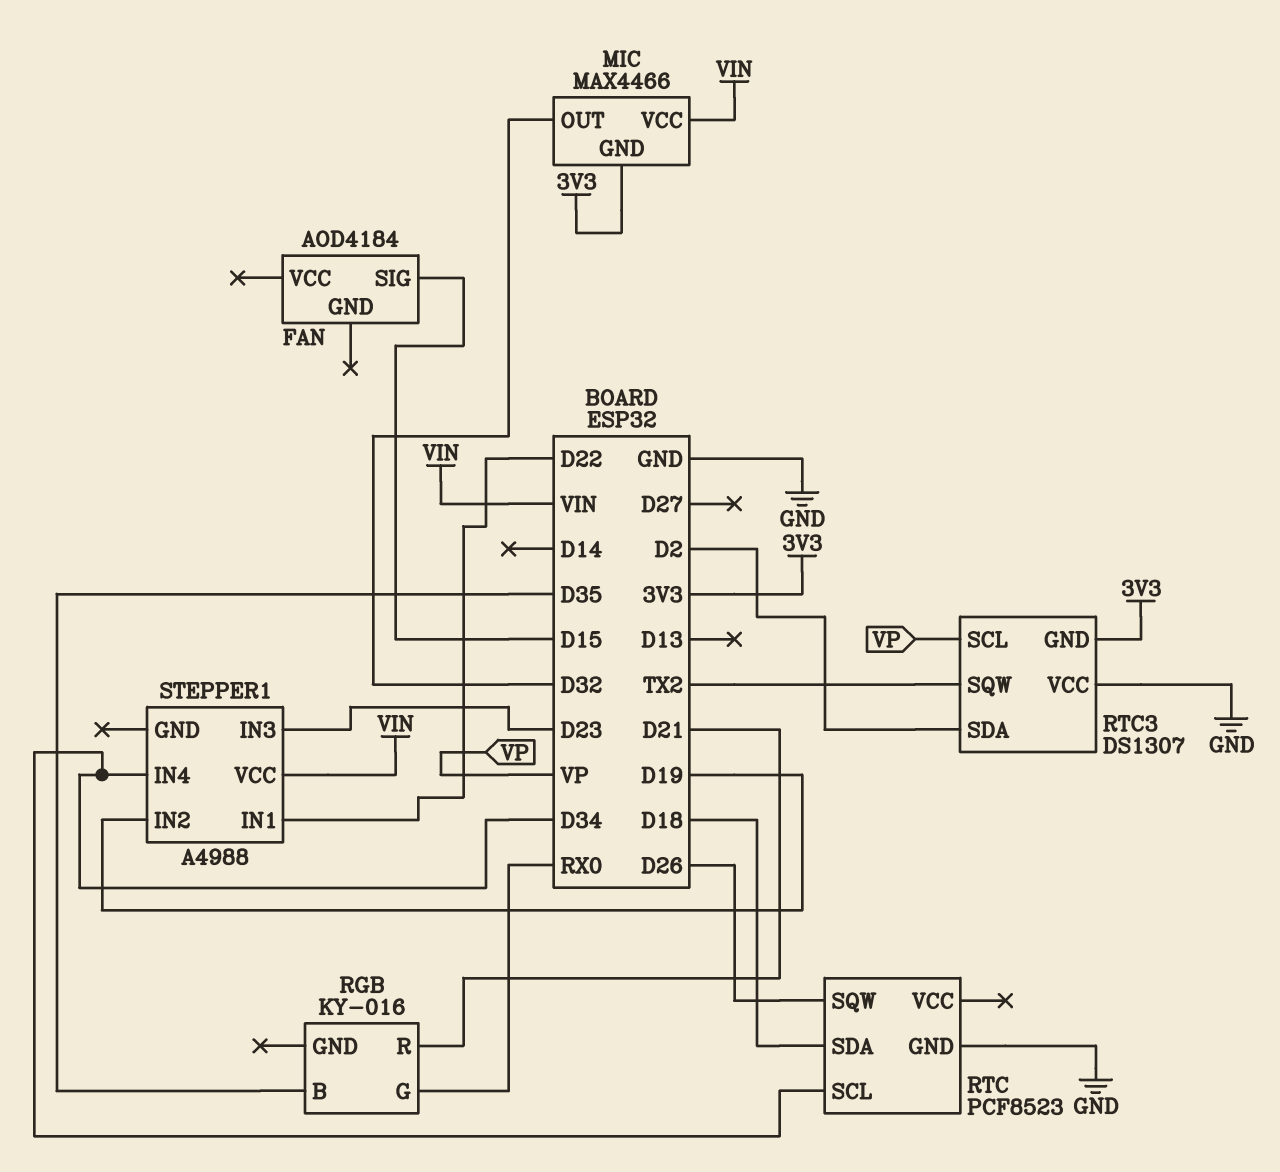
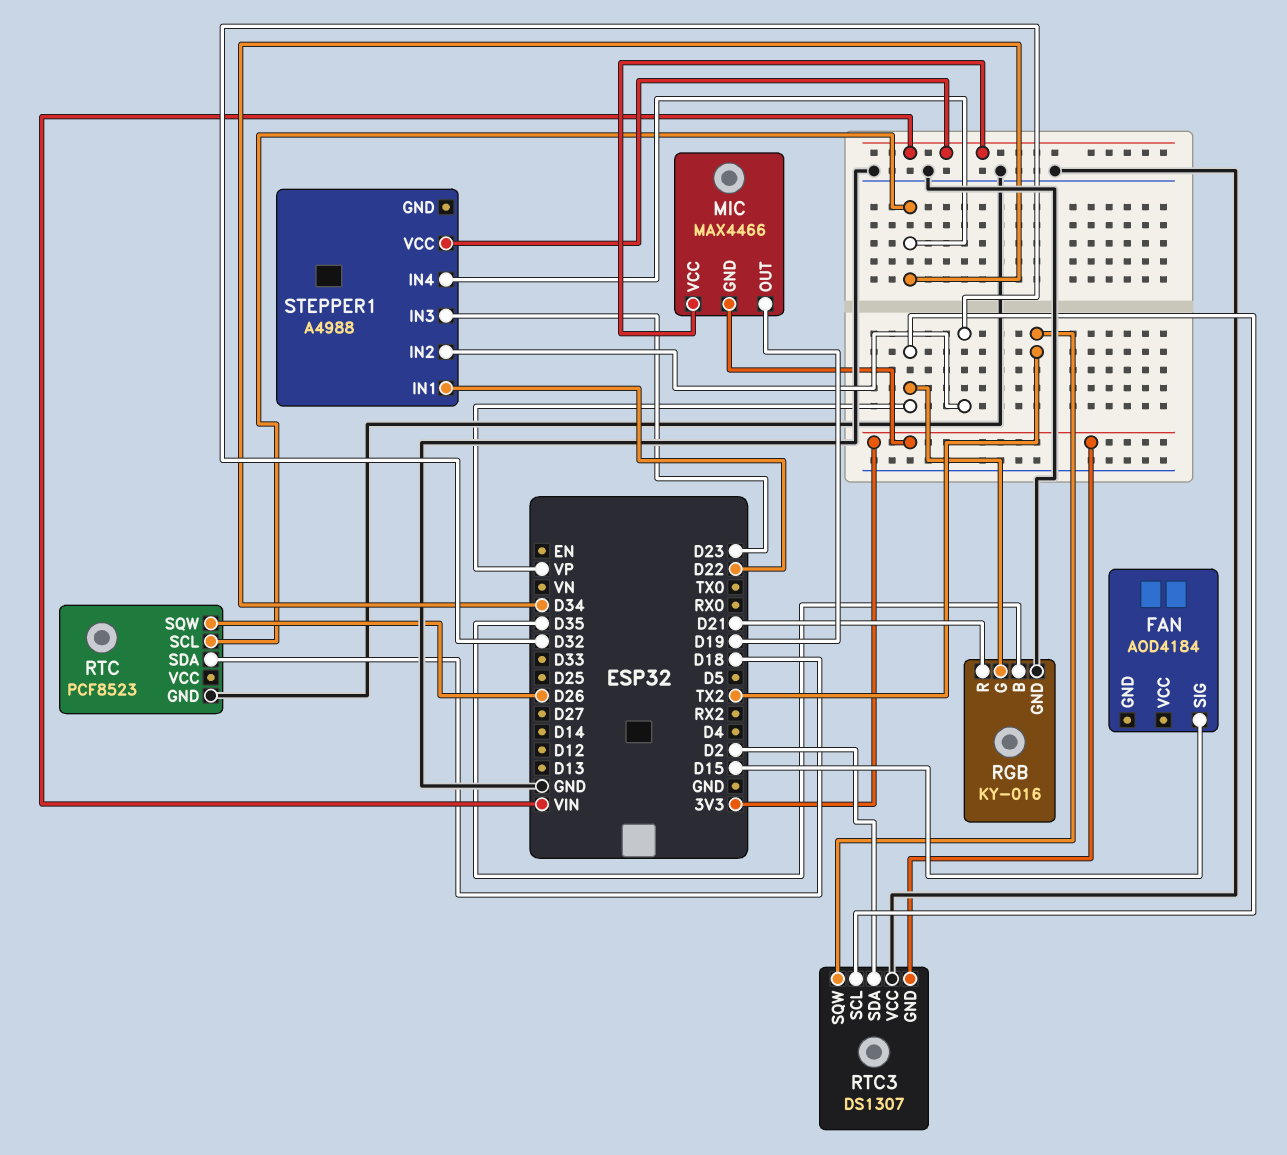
MIC pin OUT: D32 -> D19
RGB pin G: RX0 -> VP
RGB pin GND: none -> GND
STEPPER1 pin IN2: D19 -> D32

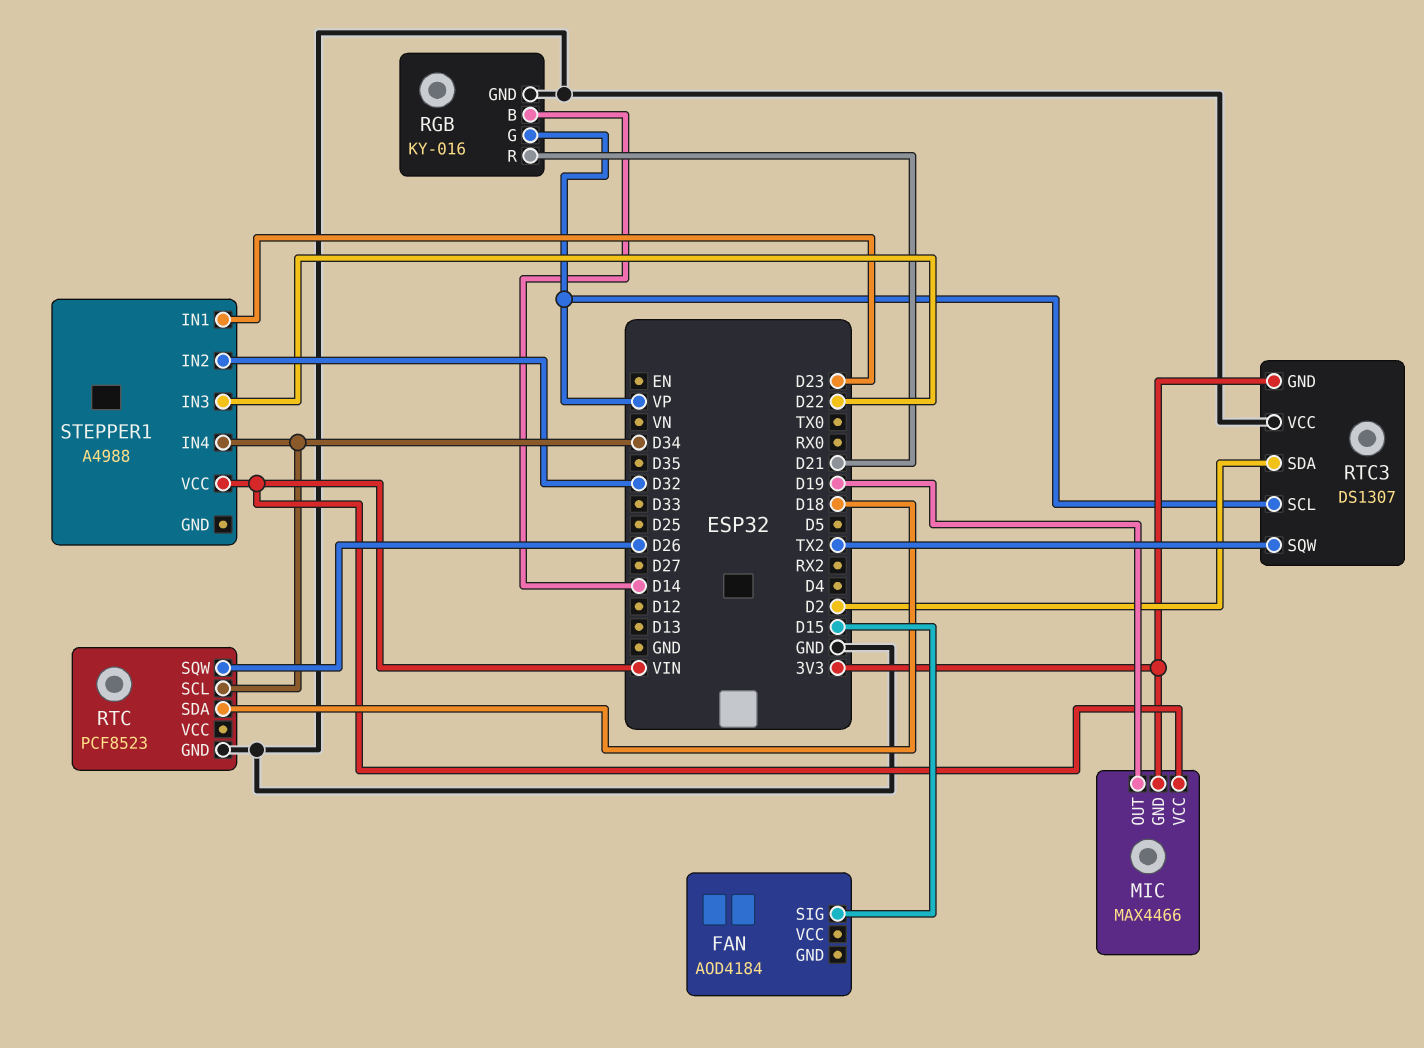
RGB pin B: D35 -> D14
STEPPER1 pin IN1: D22 -> D23
STEPPER1 pin IN3: D23 -> D22

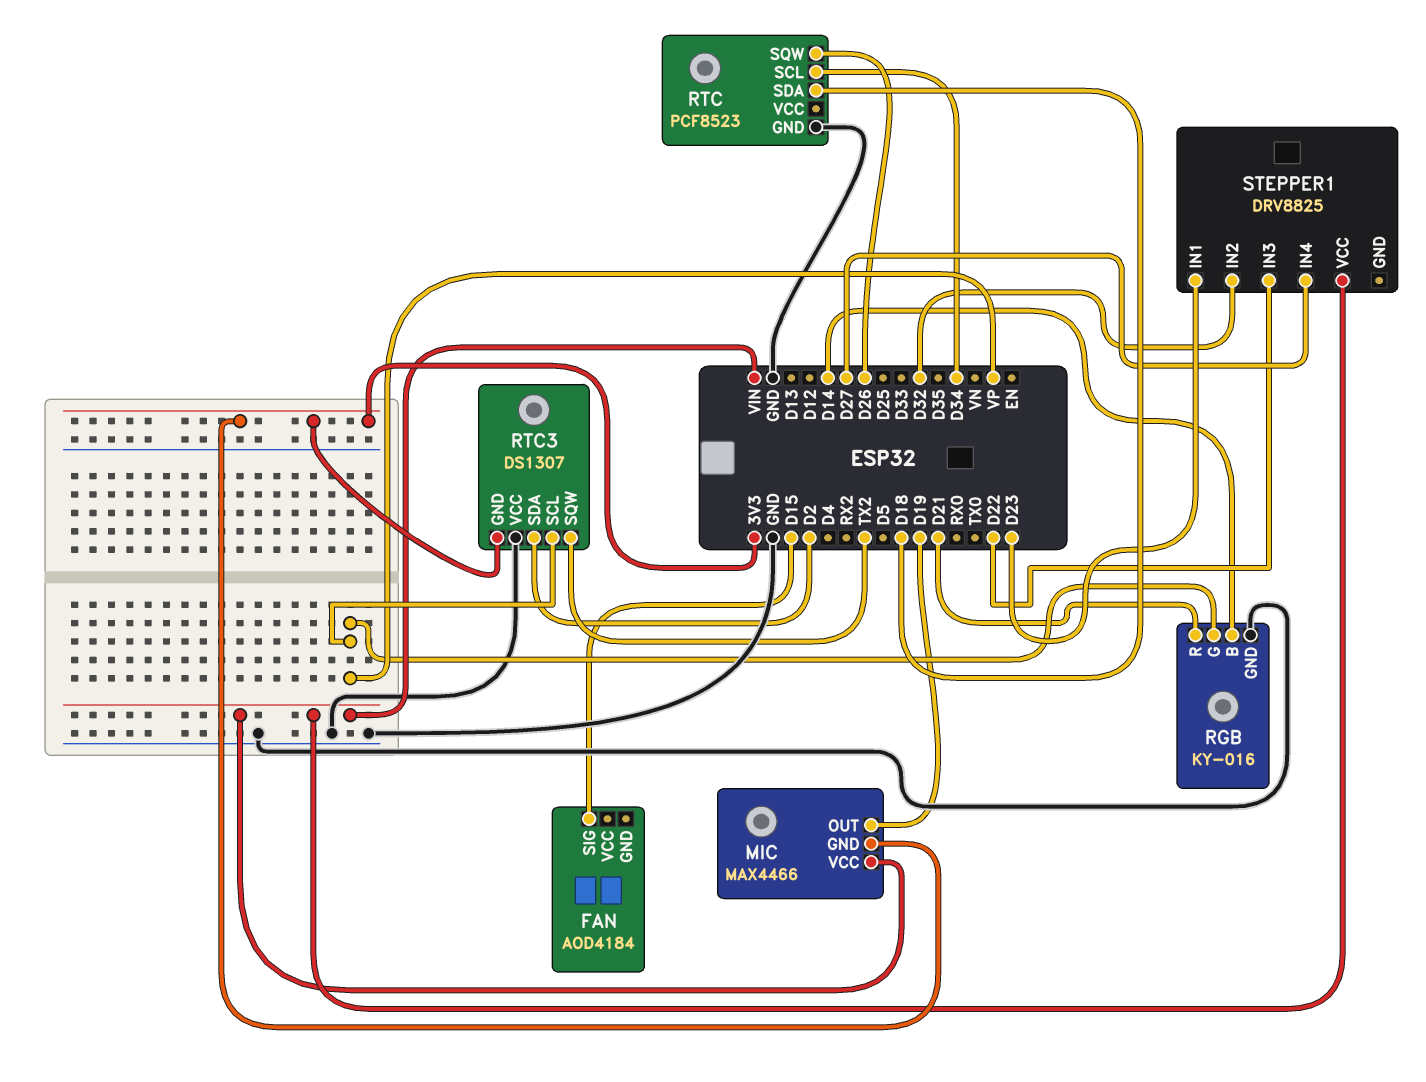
STEPPER1: A4988 -> DRV8825
STEPPER1 pin IN4: D34 -> D27

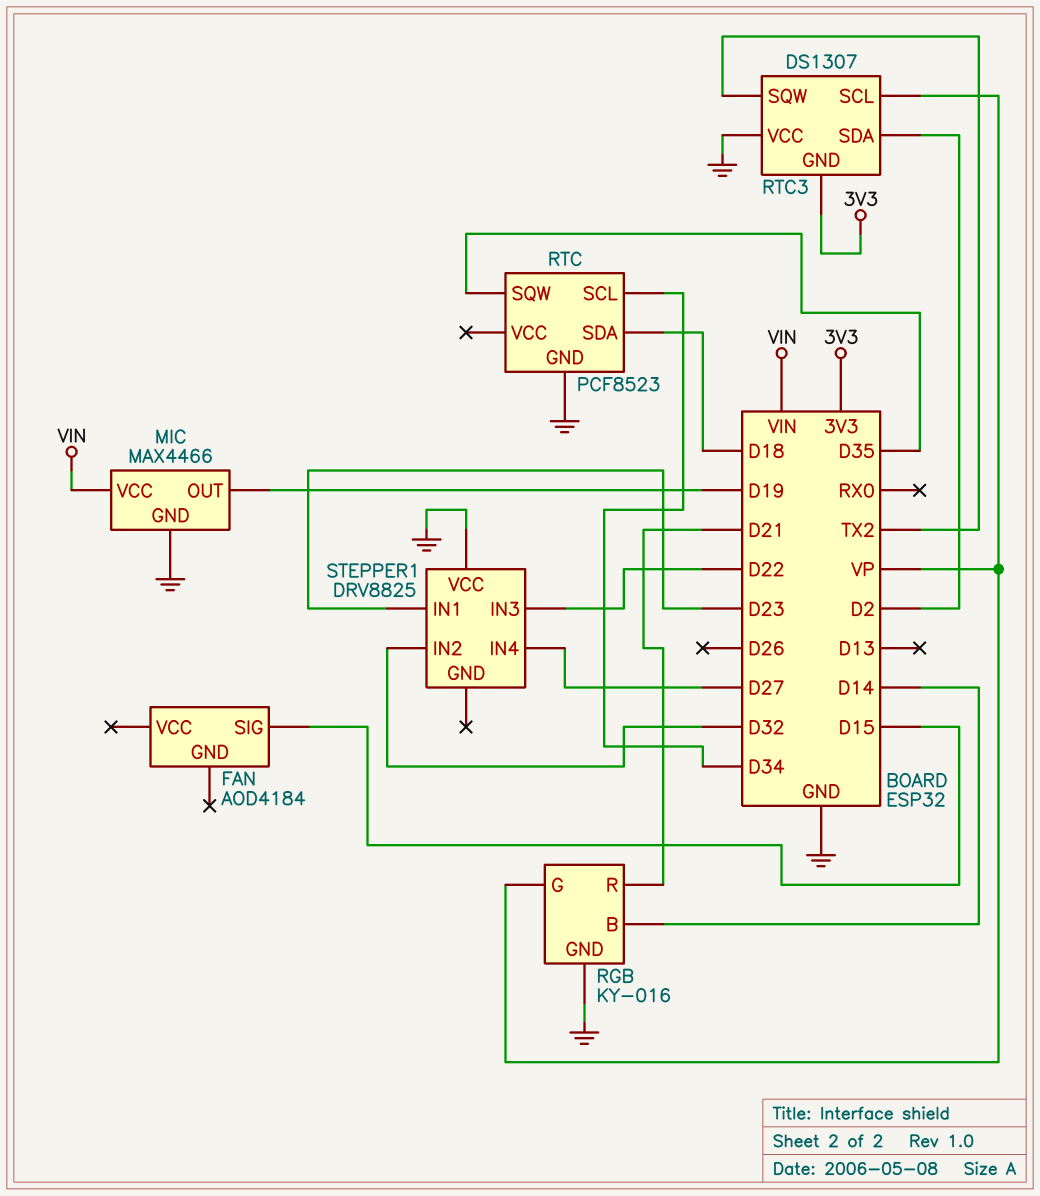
MIC pin GND: 3V3 -> GND
RTC pin SQW: D26 -> D35
STEPPER1 pin VCC: VIN -> GND

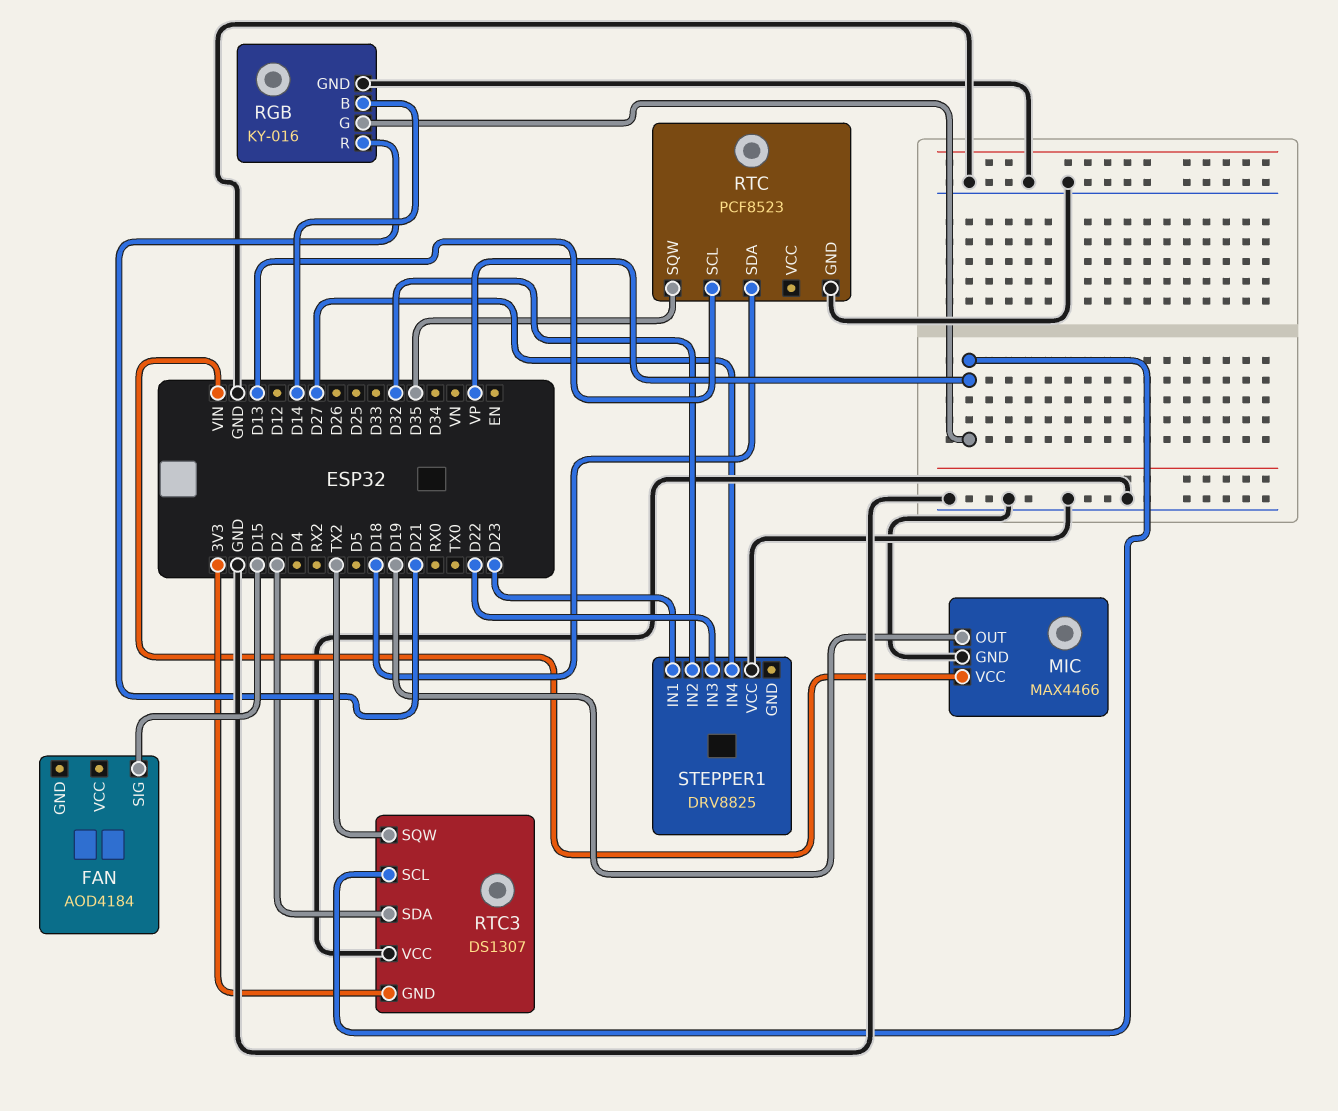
RTC pin SCL: D34 -> D13

